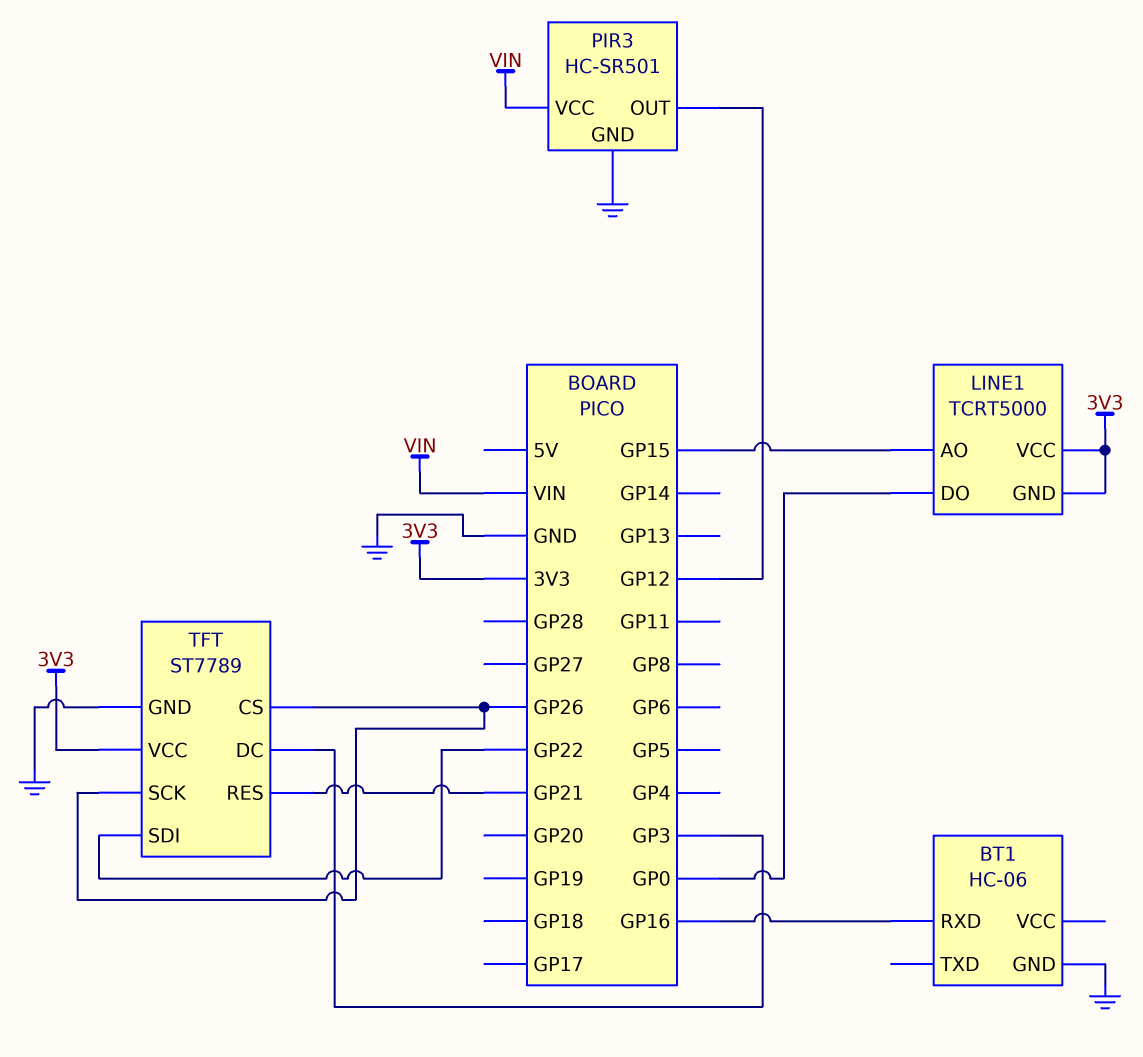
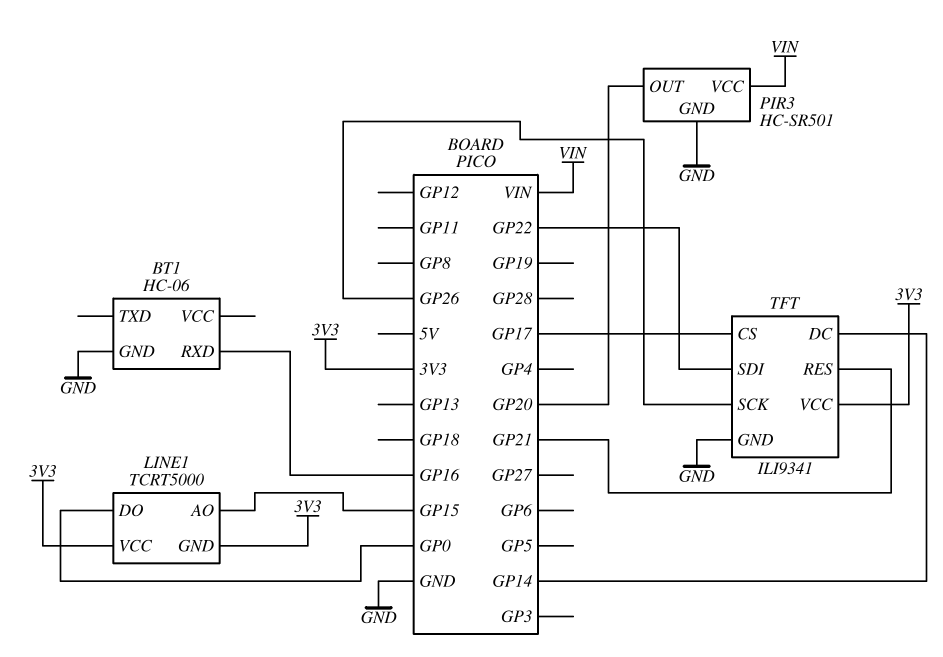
PIR3 pin OUT: GP12 -> GP20
TFT: ST7789 -> ILI9341
TFT pin CS: GP26 -> GP17
TFT pin DC: GP3 -> GP14

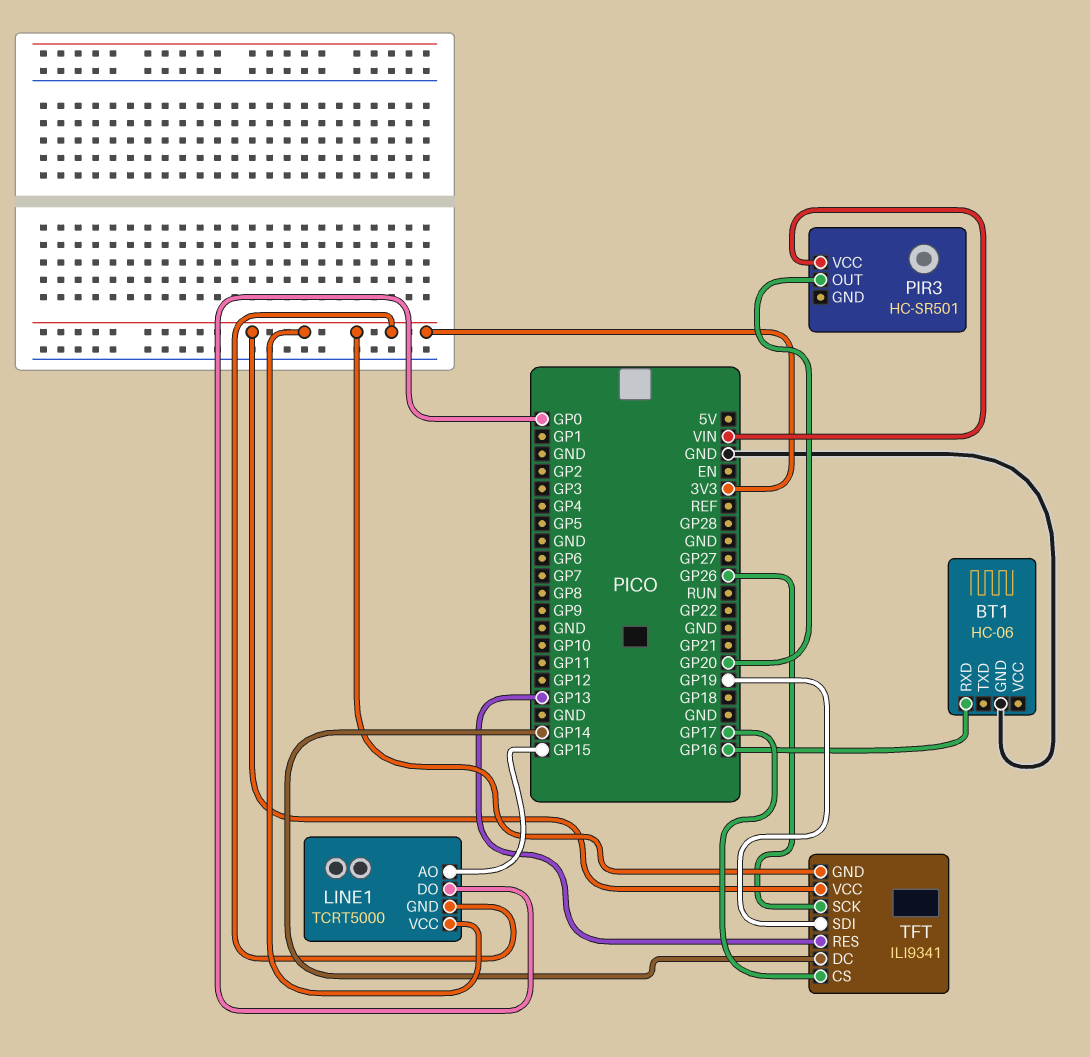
PIR3 pin GND: GND -> none
TFT pin GND: GND -> 3V3
TFT pin RES: GP21 -> GP13
TFT pin SDI: GP22 -> GP19

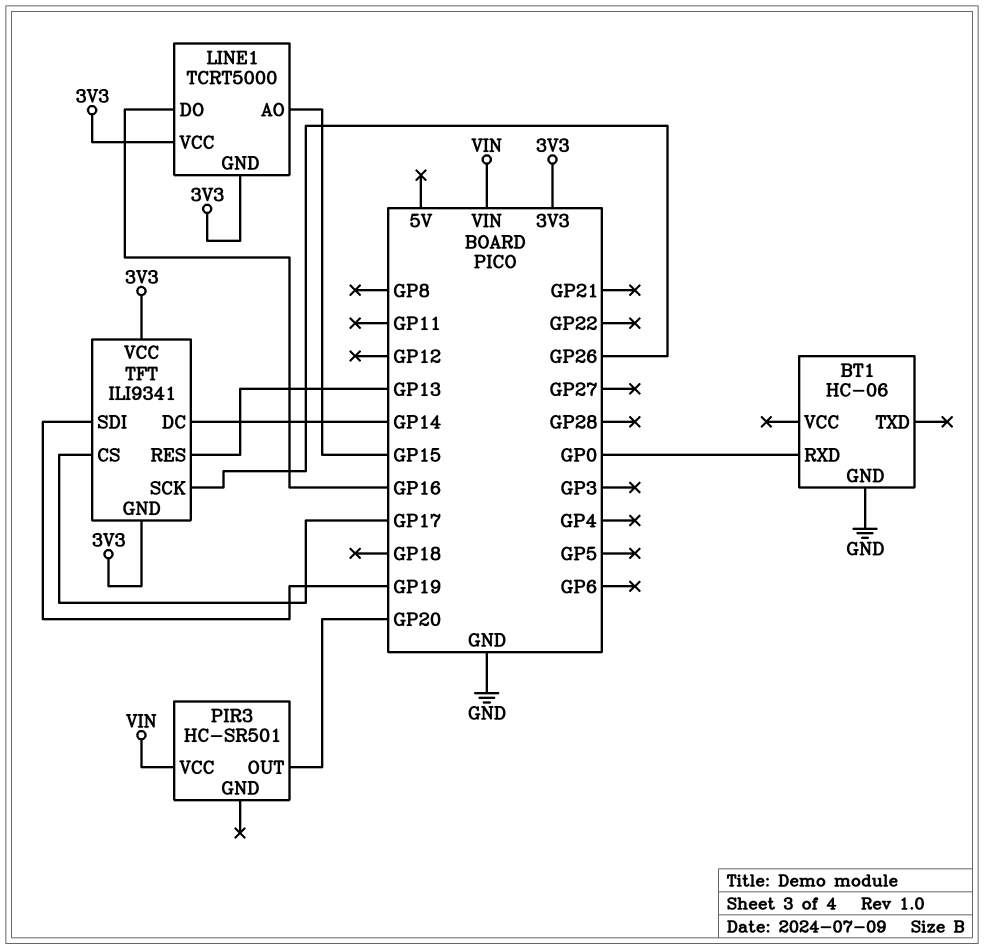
BT1 pin RXD: GP16 -> GP0
LINE1 pin DO: GP0 -> GP16

